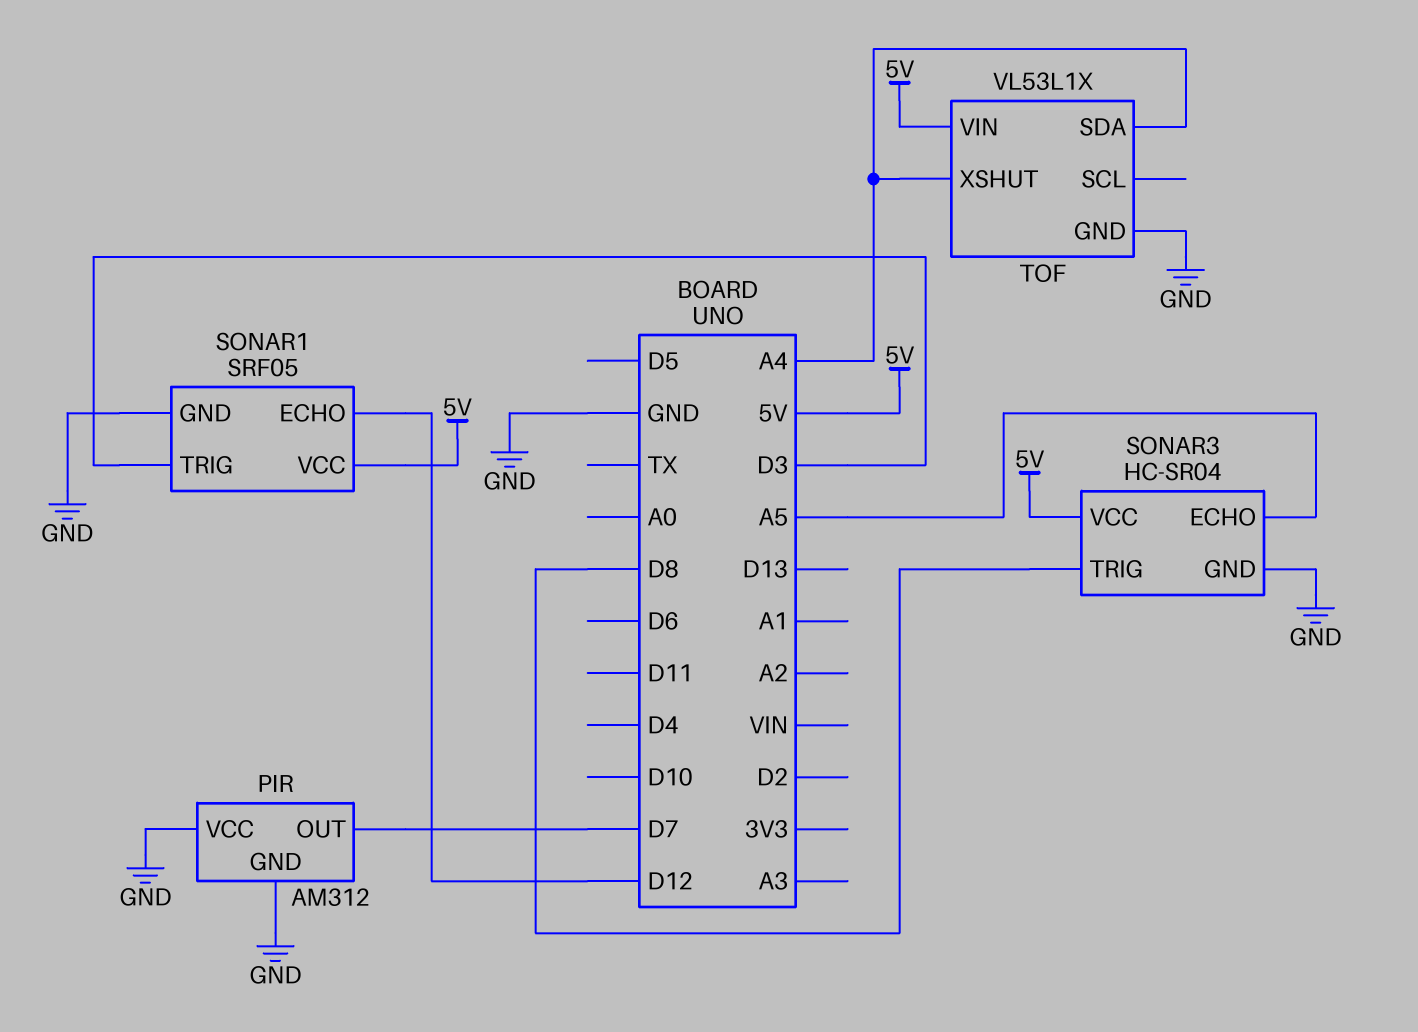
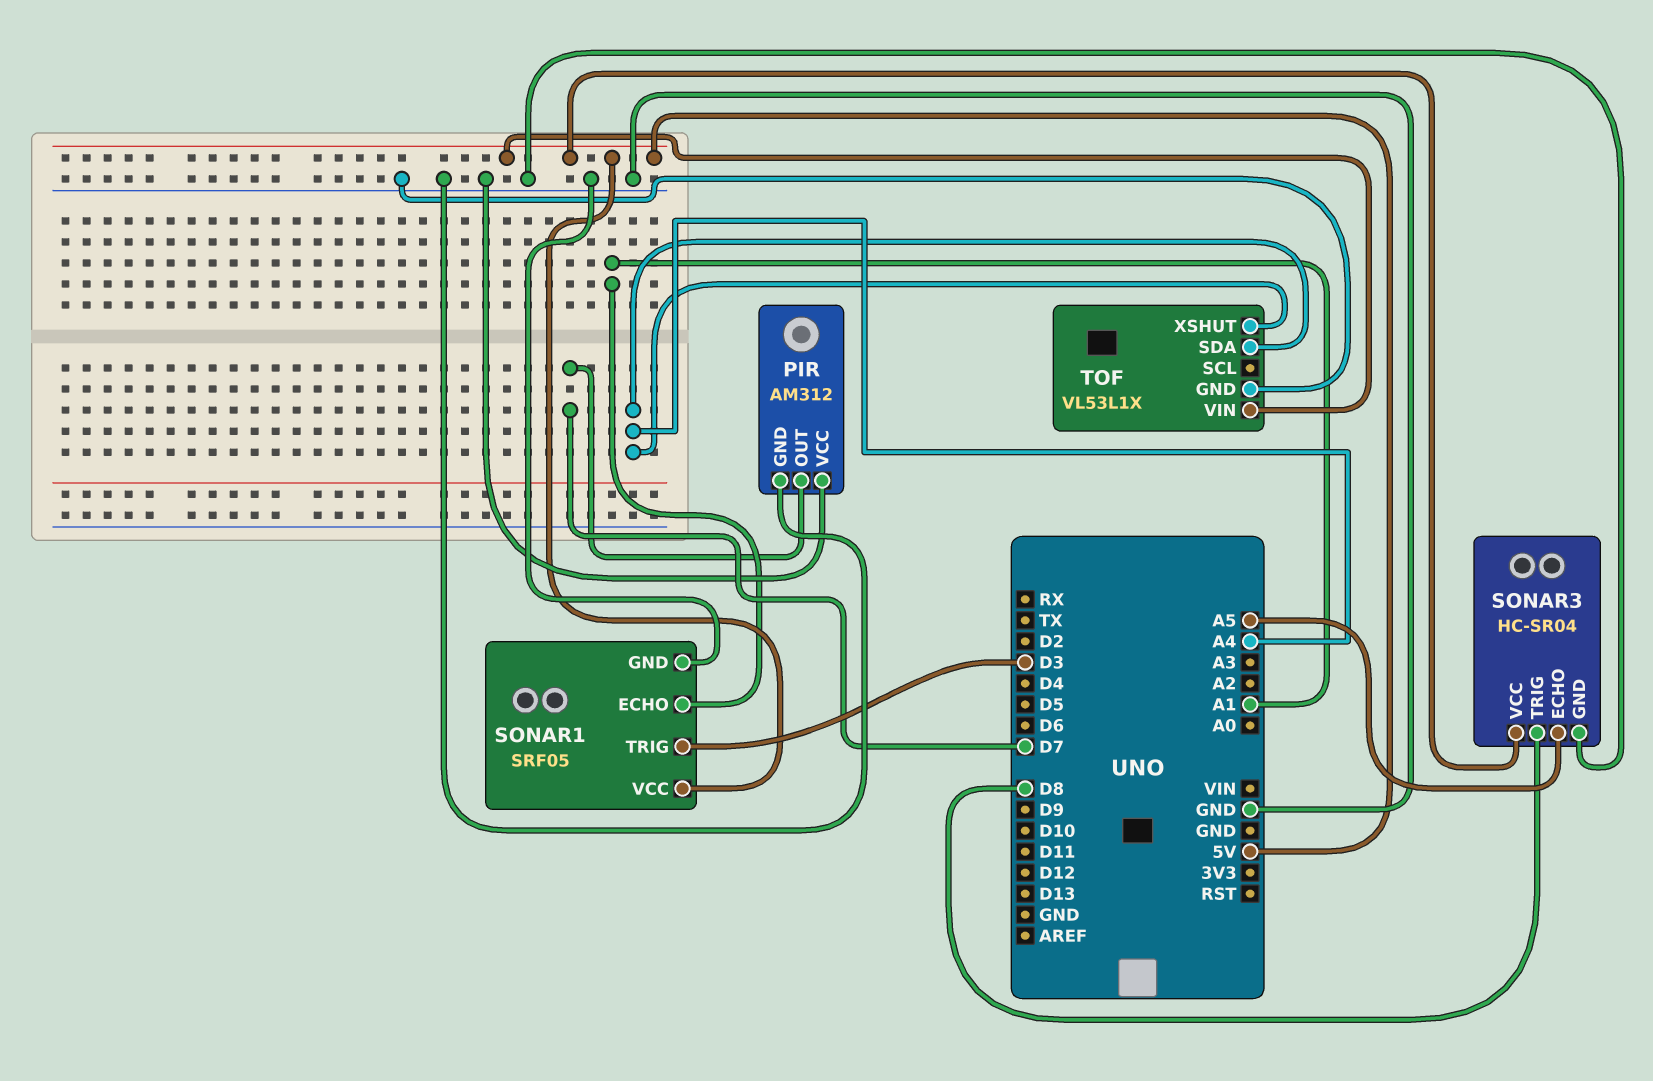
SONAR1 pin ECHO: D12 -> A1

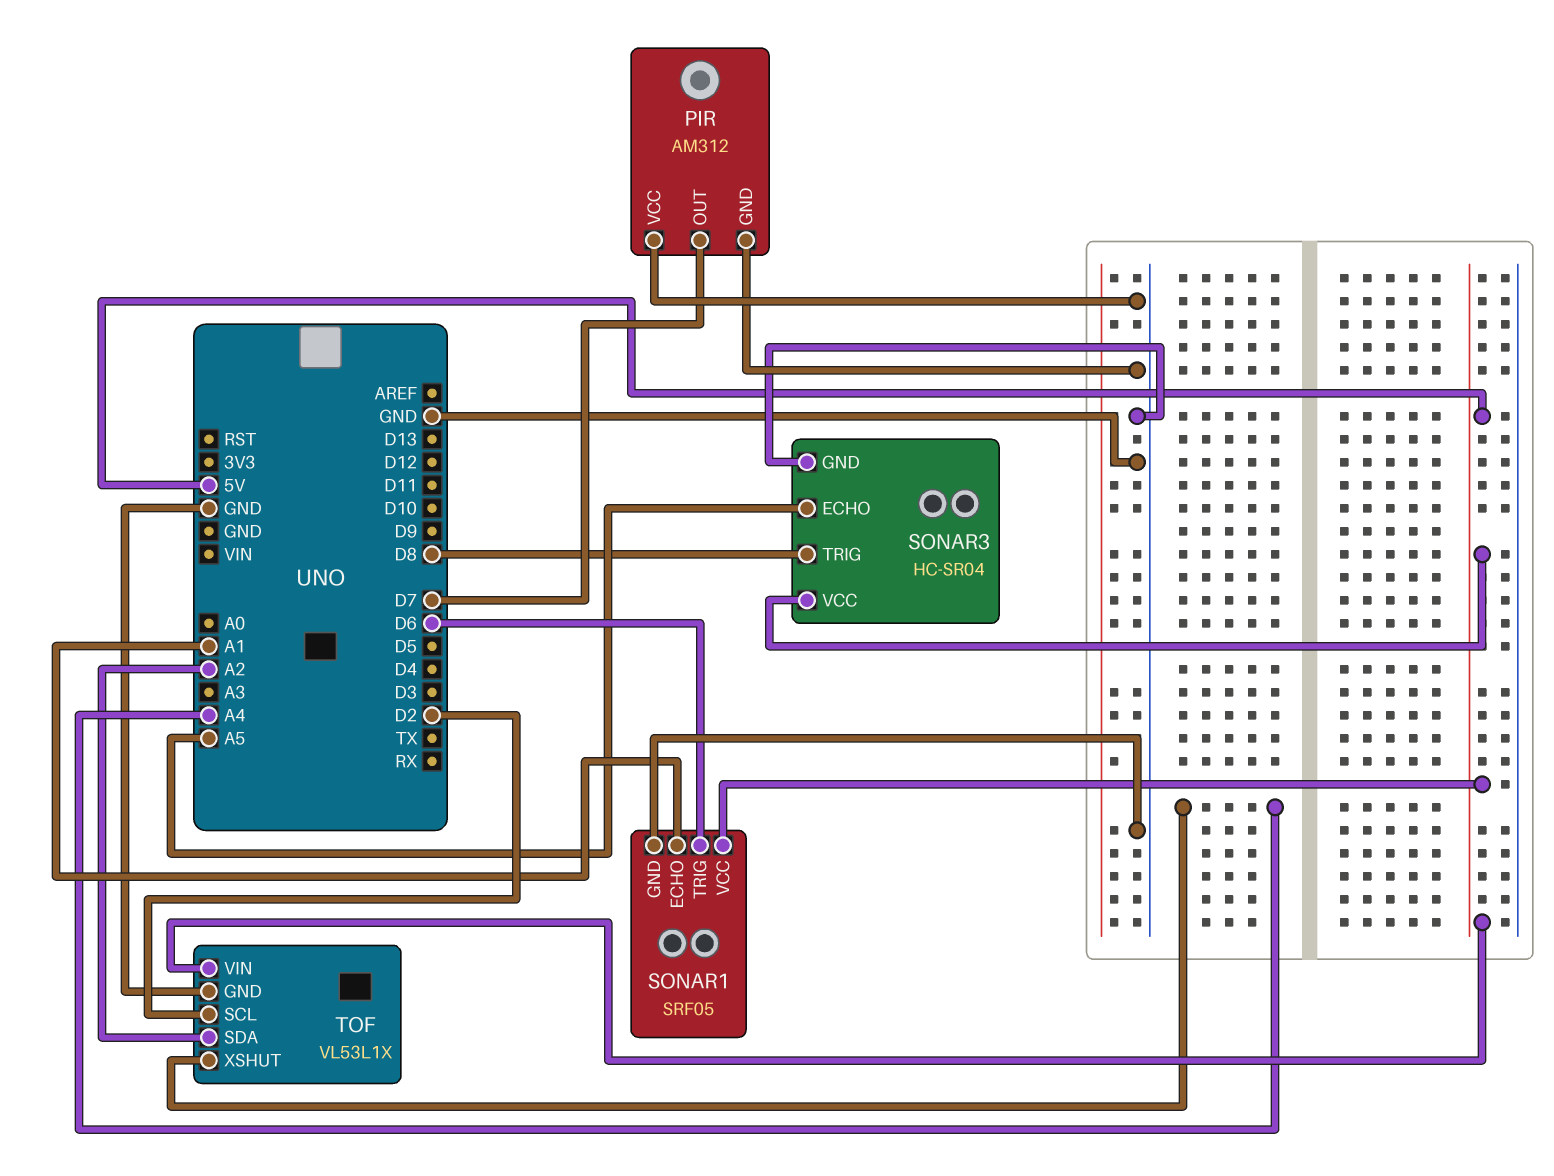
SONAR1 pin TRIG: D3 -> D6
TOF pin SCL: none -> D2
TOF pin SDA: A4 -> A2

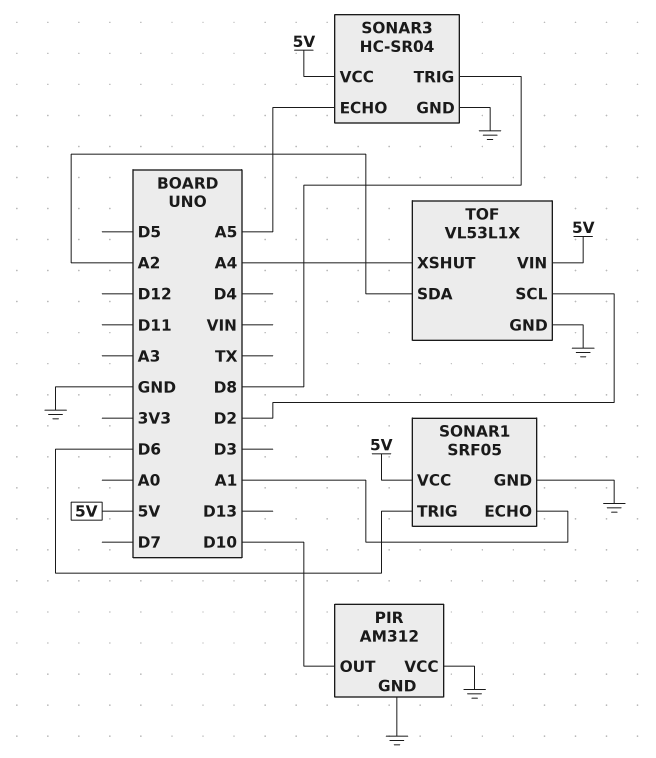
PIR pin OUT: D7 -> D10

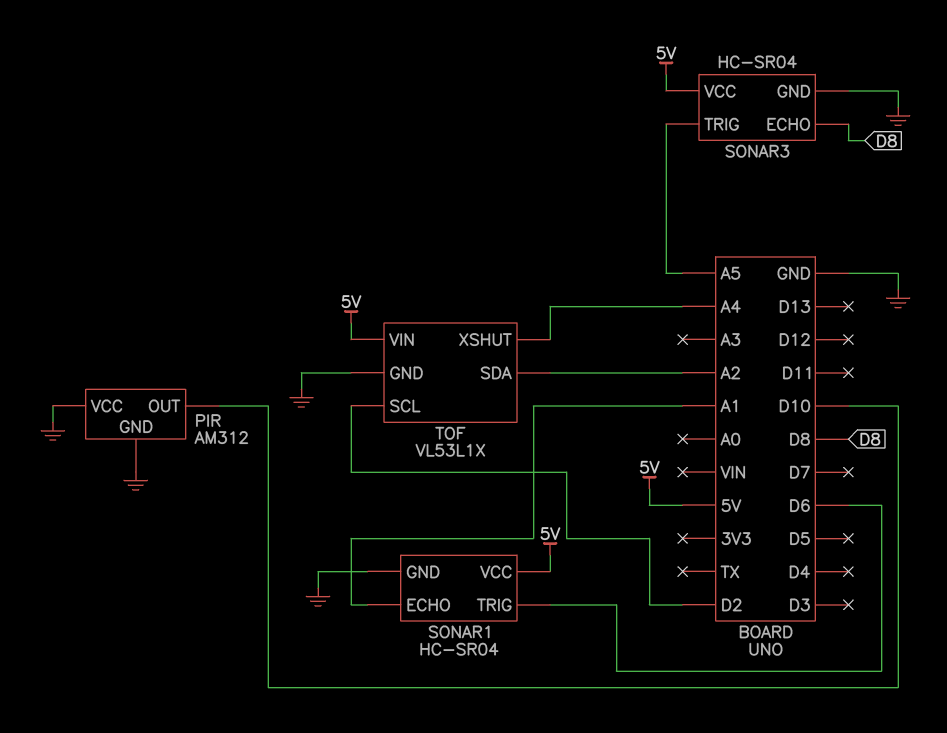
SONAR1: SRF05 -> HC-SR04
SONAR3 pin ECHO: A5 -> D8
SONAR3 pin TRIG: D8 -> A5

